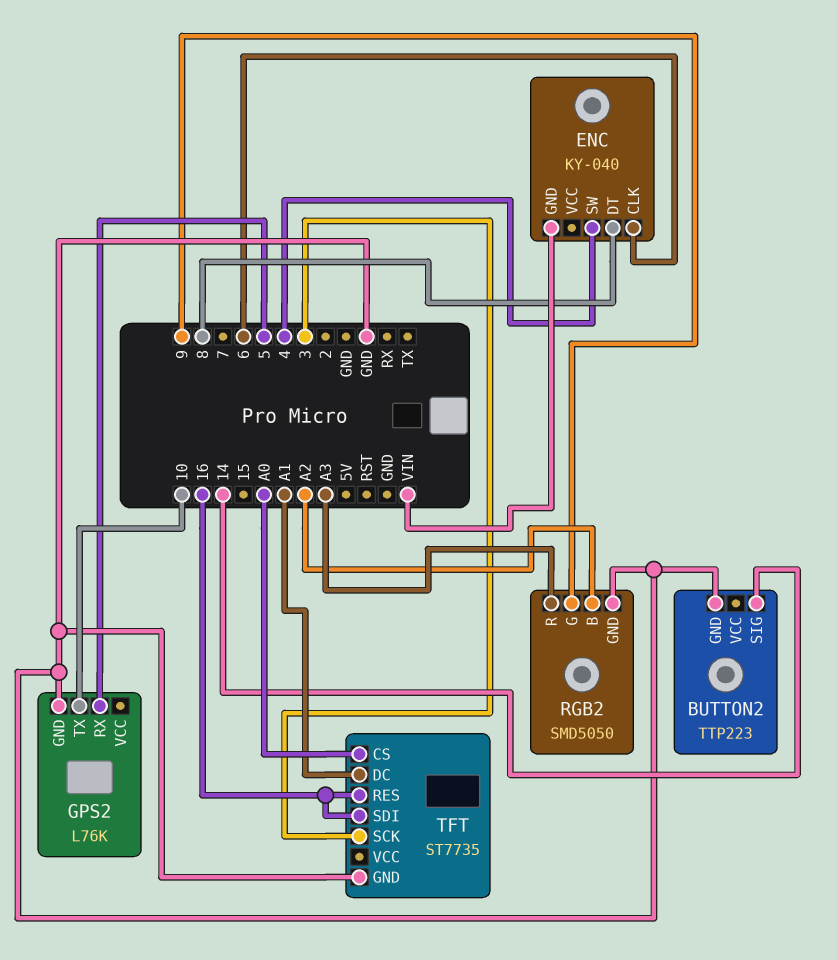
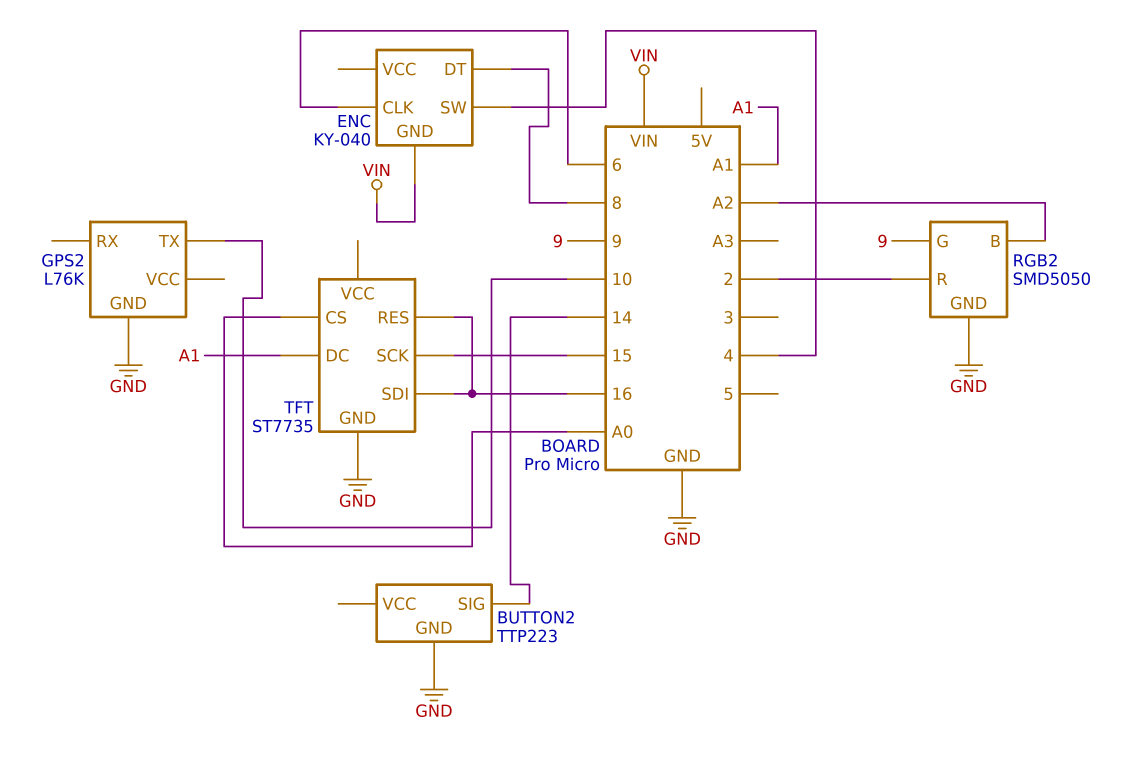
GPS2 pin RX: 5 -> none
RGB2 pin R: A3 -> 2
TFT pin SCK: 3 -> 15

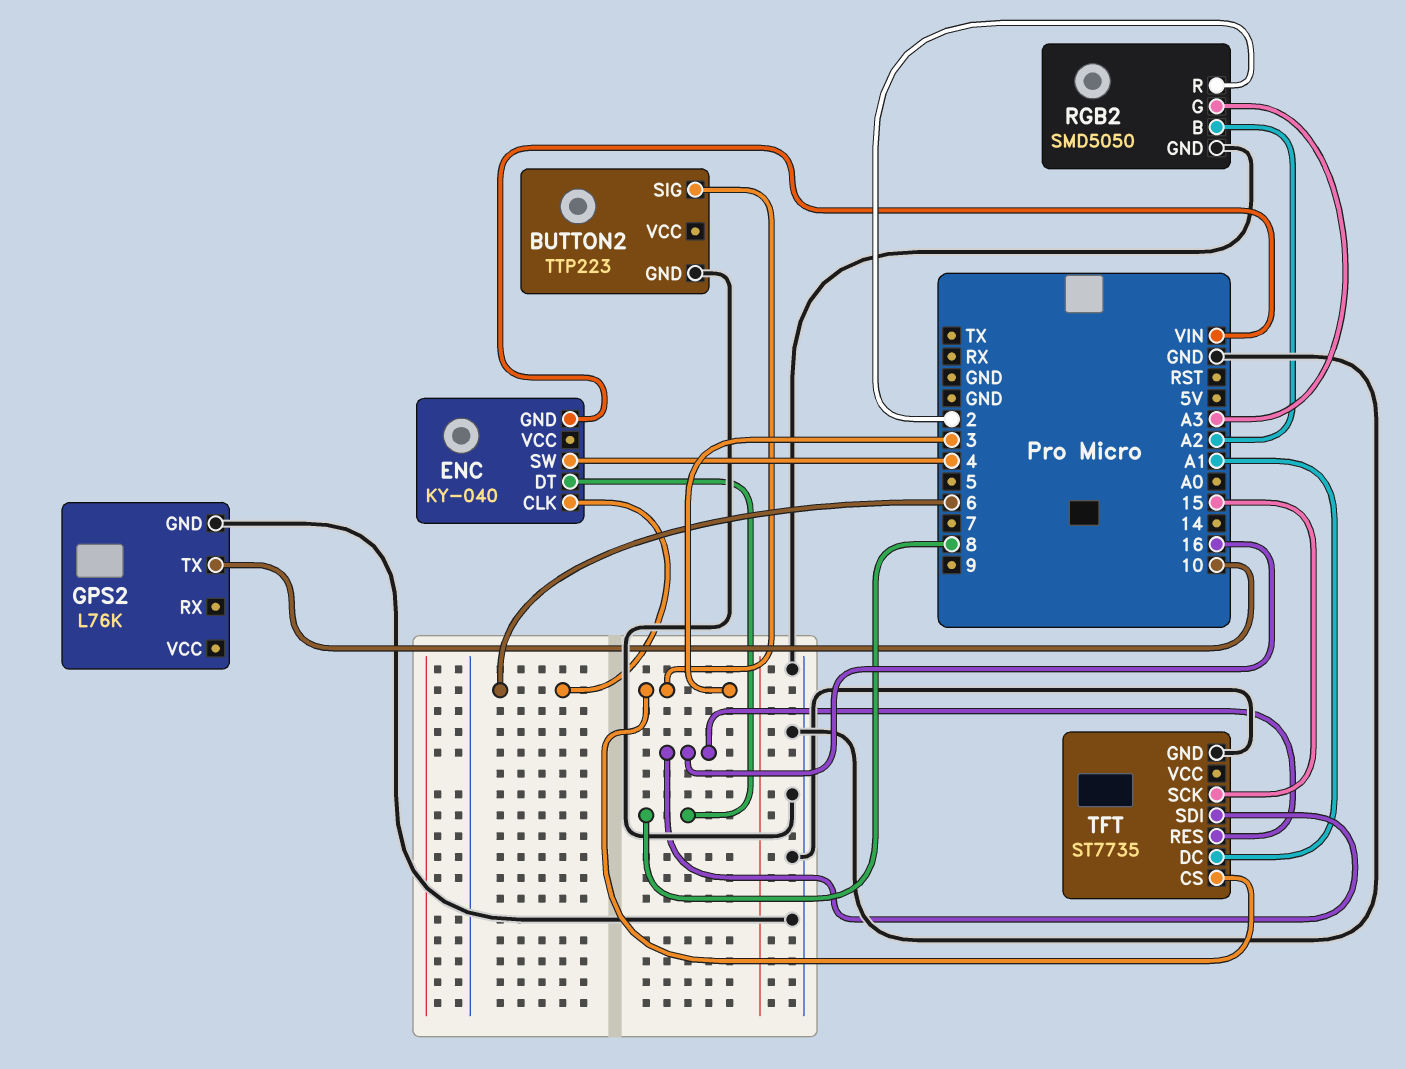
BUTTON2 pin SIG: 14 -> 3
RGB2 pin G: 9 -> A3
TFT pin CS: A0 -> 3

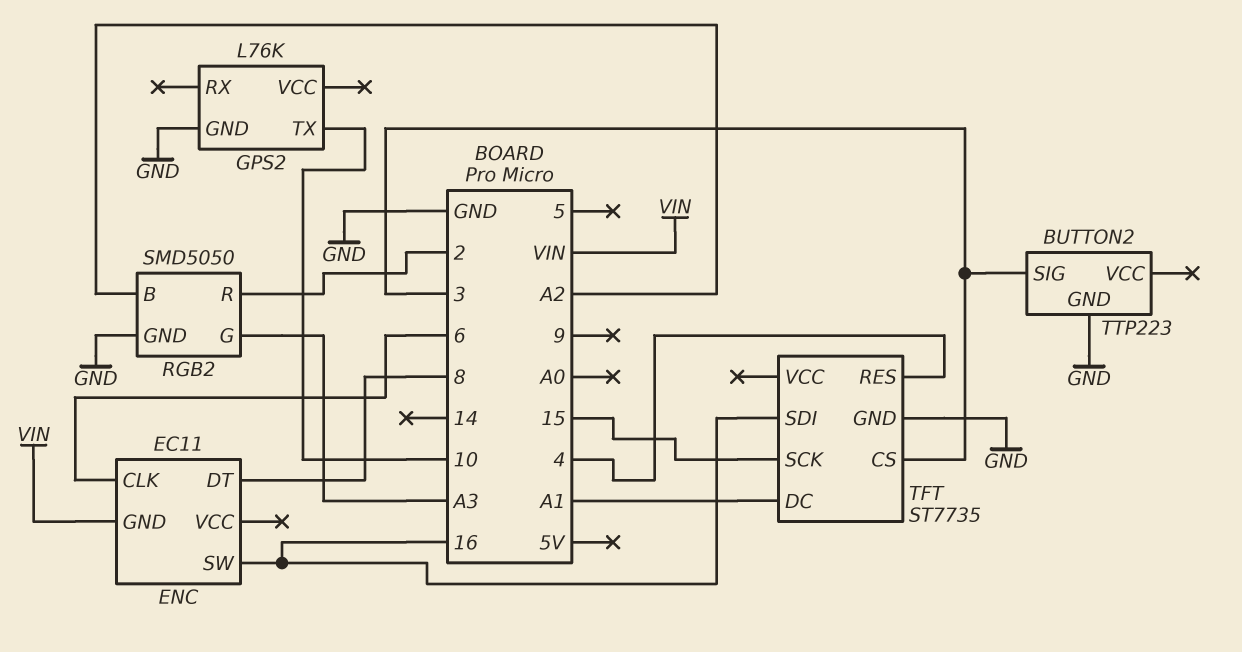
ENC: KY-040 -> EC11
ENC pin SW: 4 -> 16
TFT pin RES: 16 -> 4

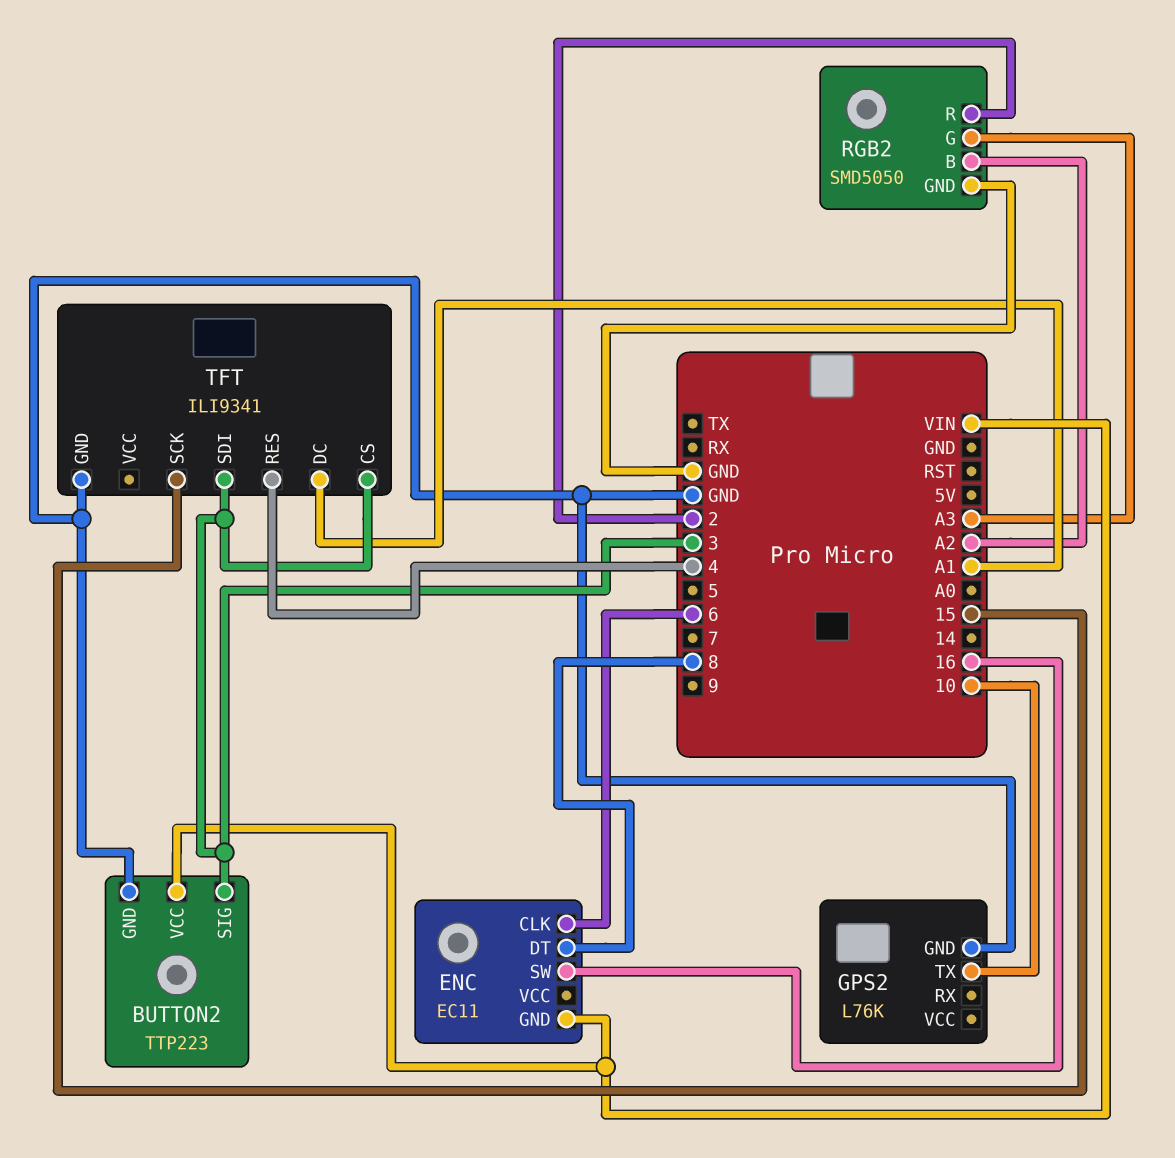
BUTTON2 pin VCC: none -> VIN
TFT: ST7735 -> ILI9341
TFT pin SDI: 16 -> 3

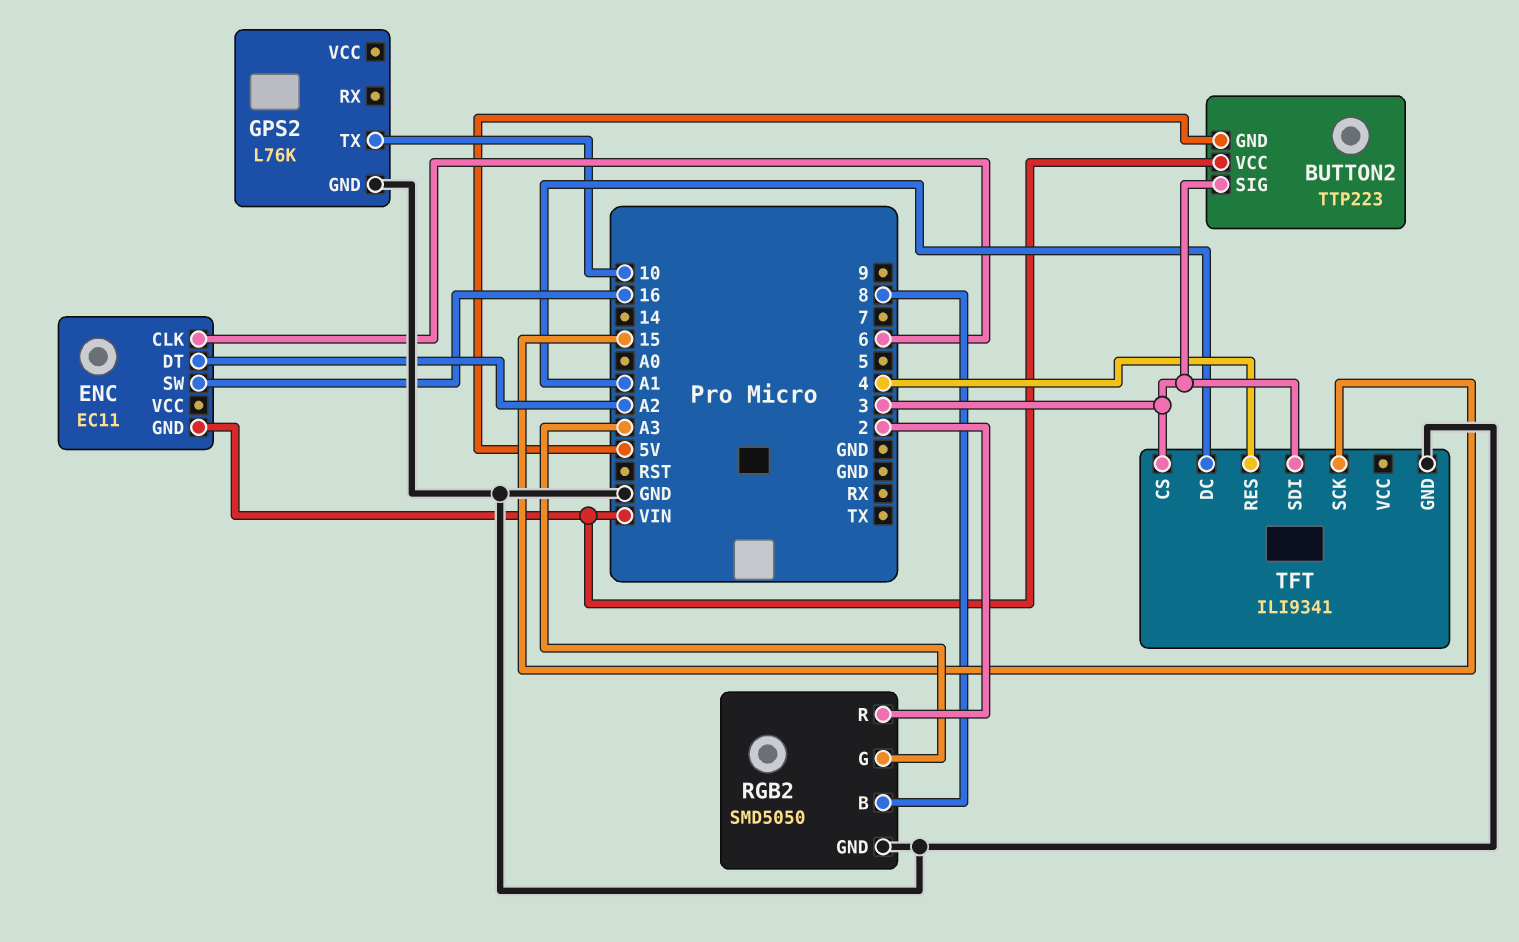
BUTTON2 pin GND: GND -> 5V
ENC pin DT: 8 -> A2
RGB2 pin B: A2 -> 8

